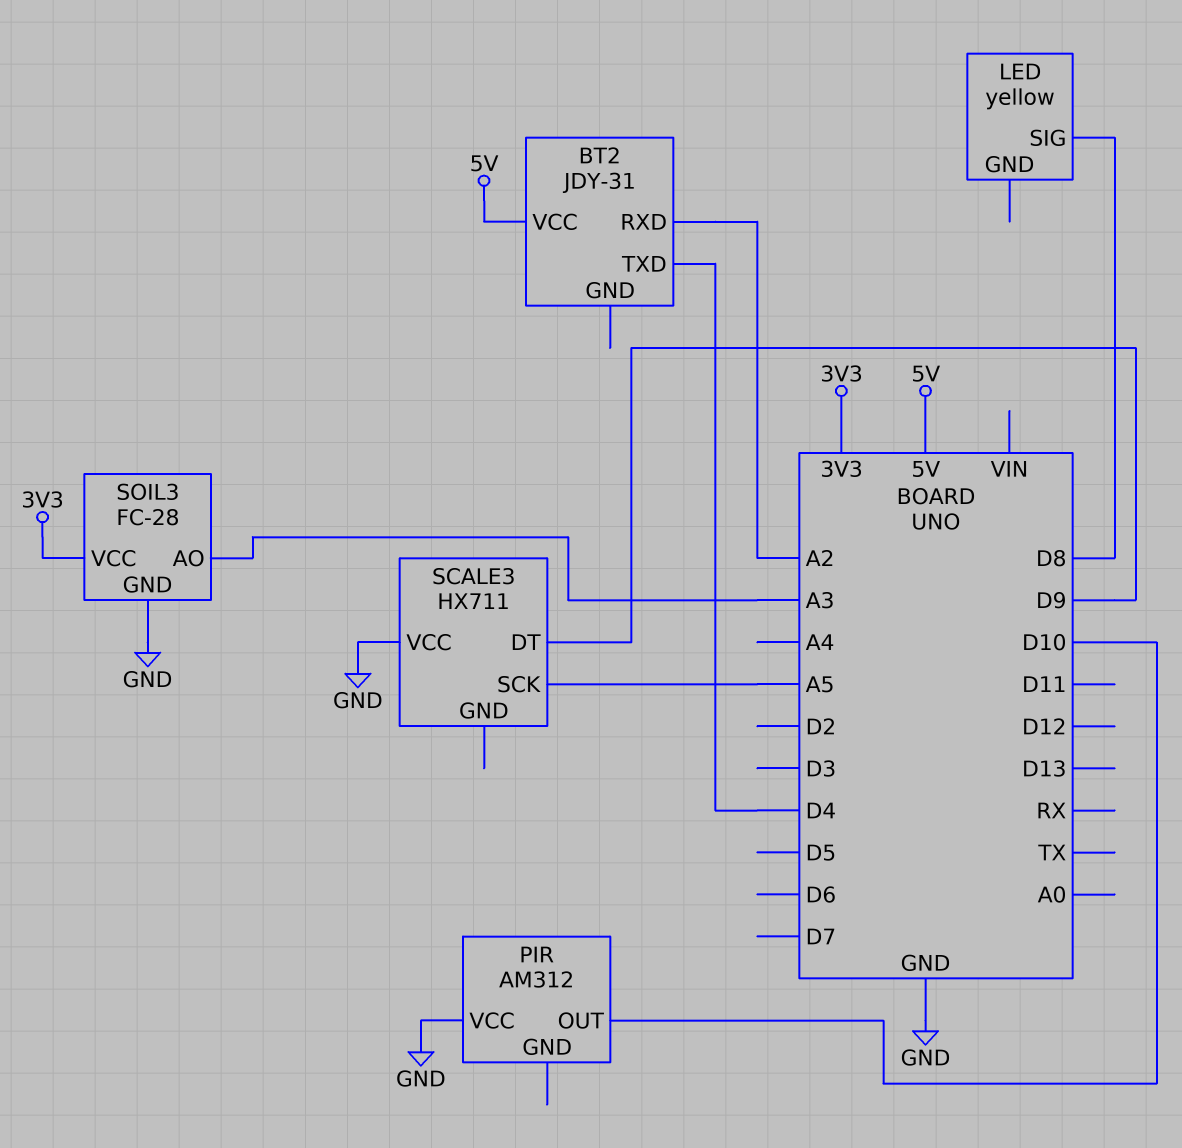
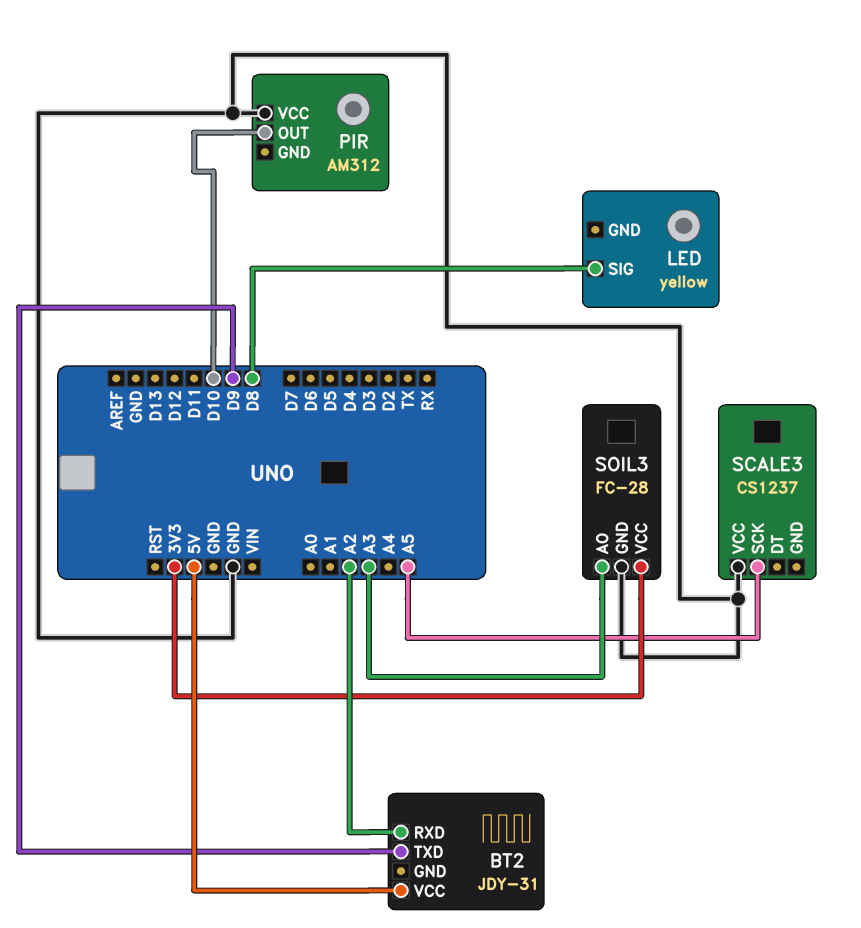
BT2 pin TXD: D4 -> D9
SCALE3: HX711 -> CS1237
SCALE3 pin DT: D9 -> none

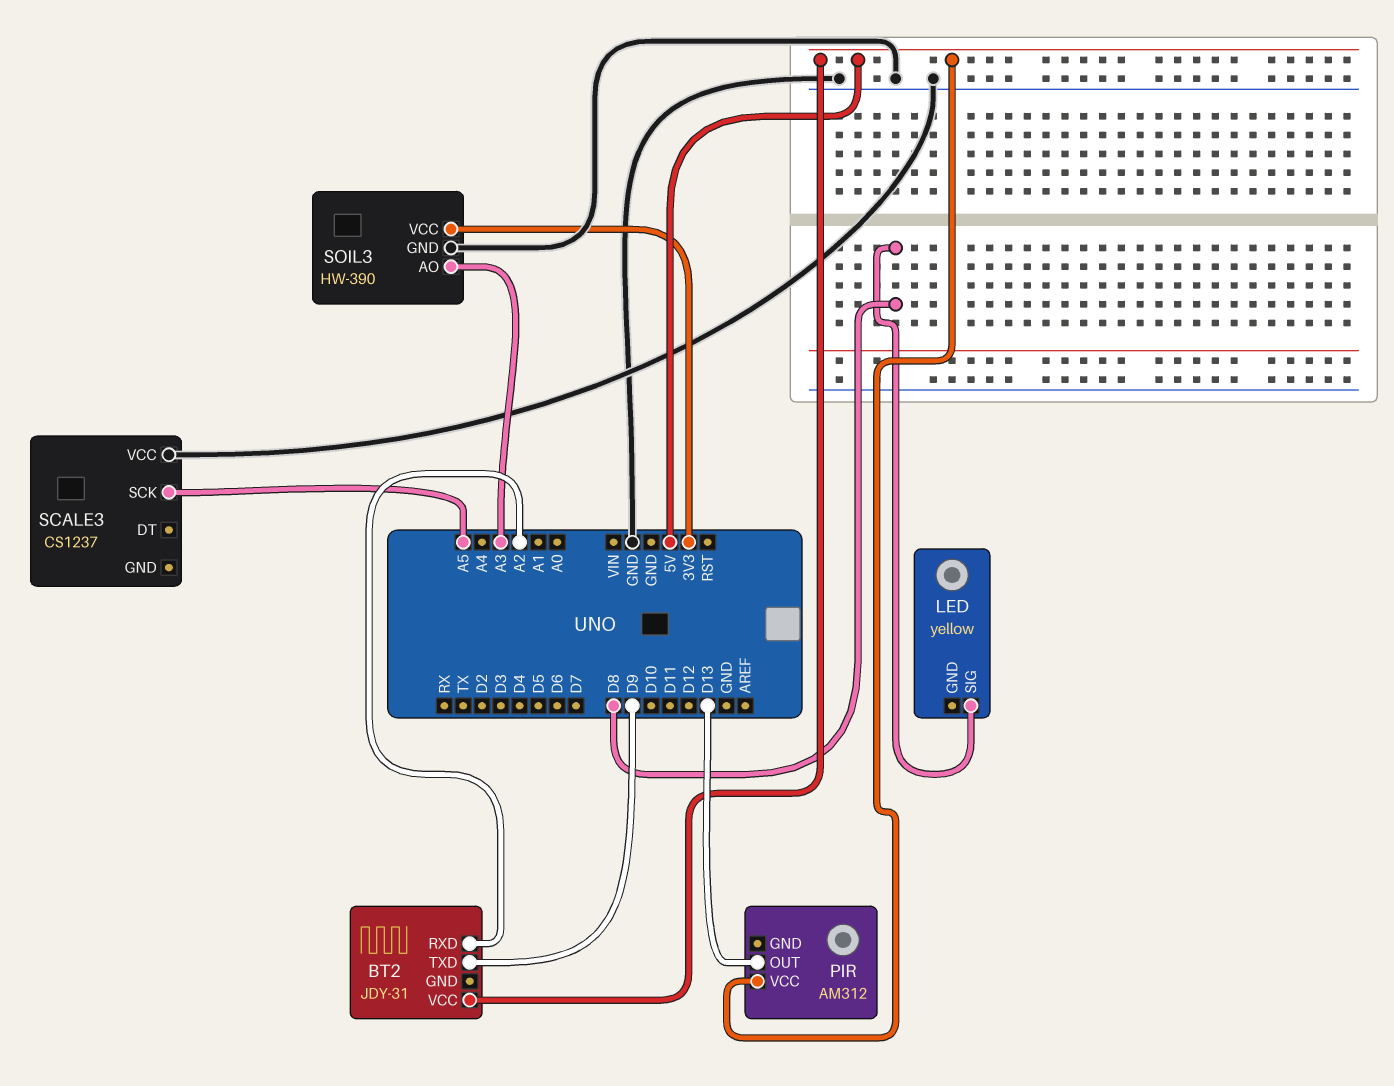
PIR pin OUT: D10 -> D13
PIR pin VCC: GND -> 5V
SOIL3: FC-28 -> HW-390

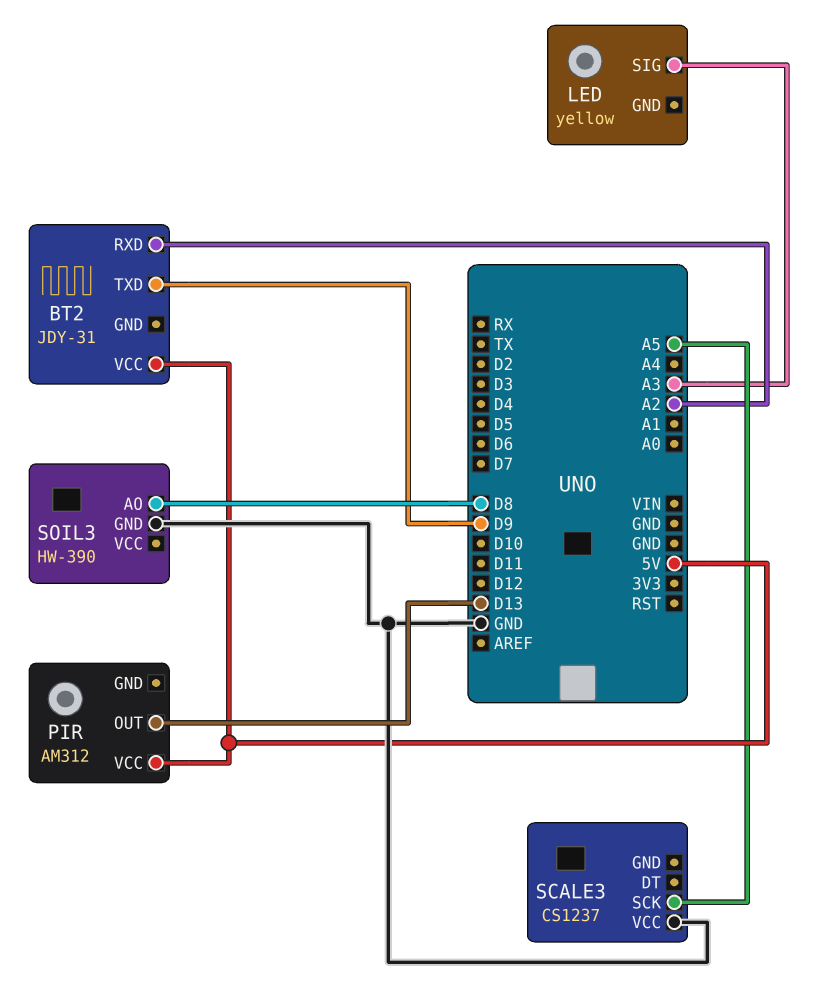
LED pin SIG: D8 -> A3
SOIL3 pin AO: A3 -> D8
SOIL3 pin VCC: 3V3 -> none

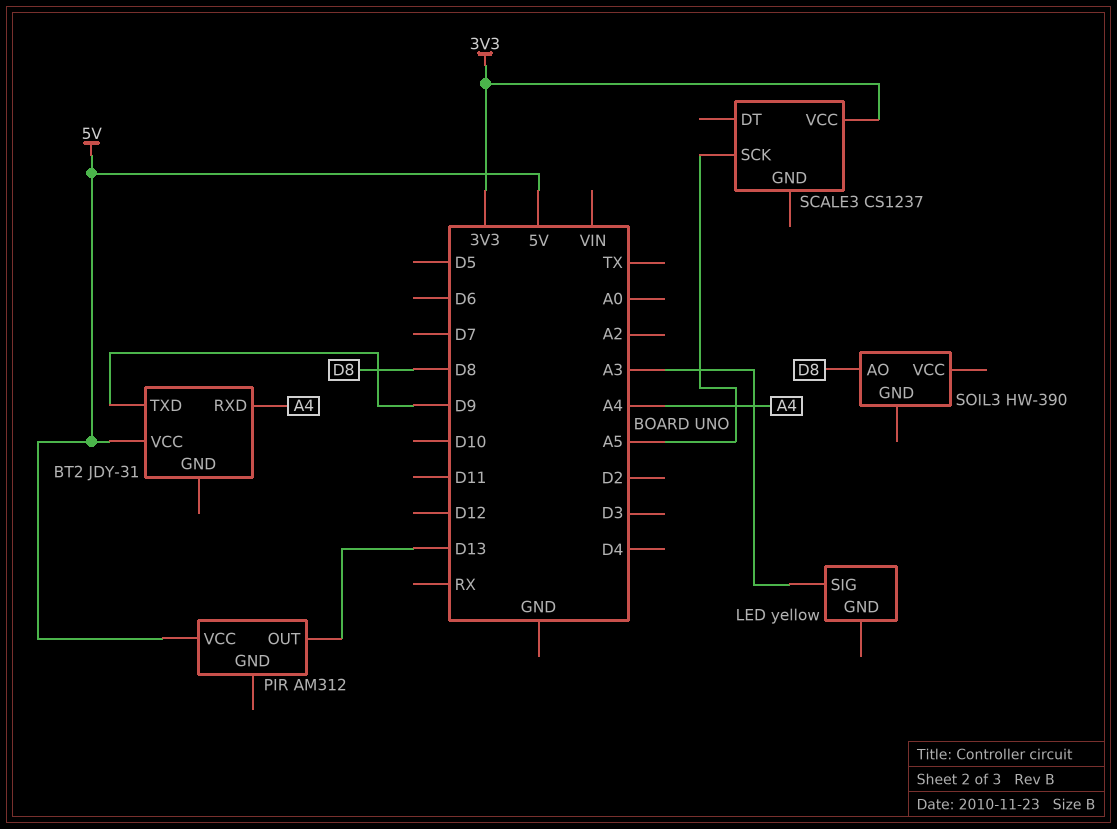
BT2 pin RXD: A2 -> A4
SCALE3 pin VCC: GND -> 3V3
SOIL3 pin GND: GND -> none

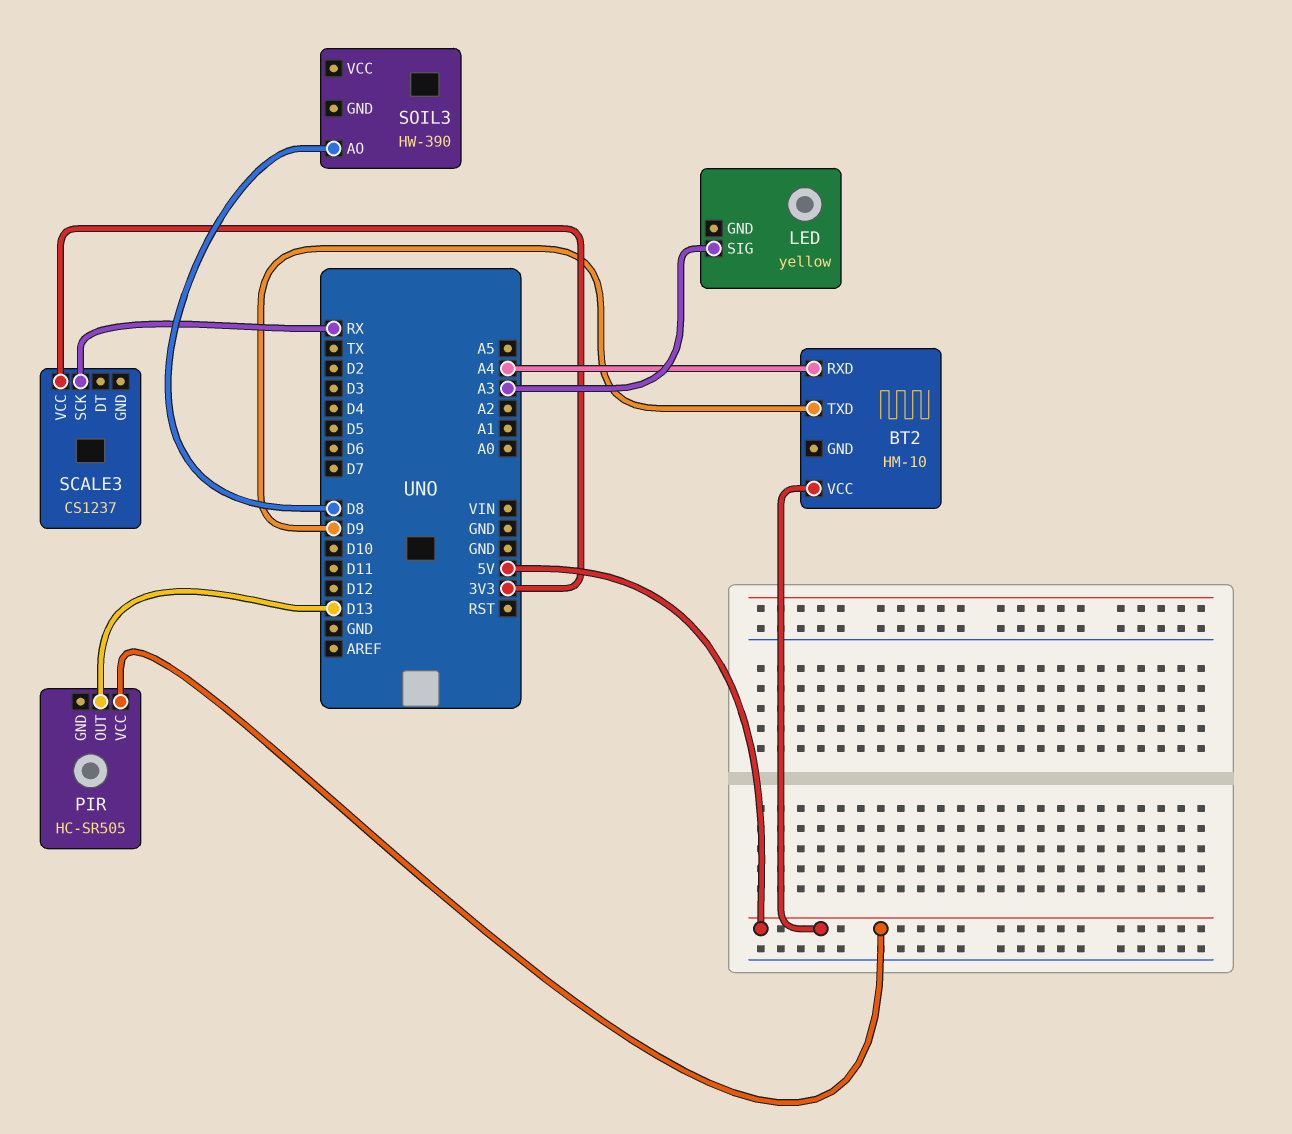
BT2: JDY-31 -> HM-10
PIR: AM312 -> HC-SR505
SCALE3 pin SCK: A5 -> RX

